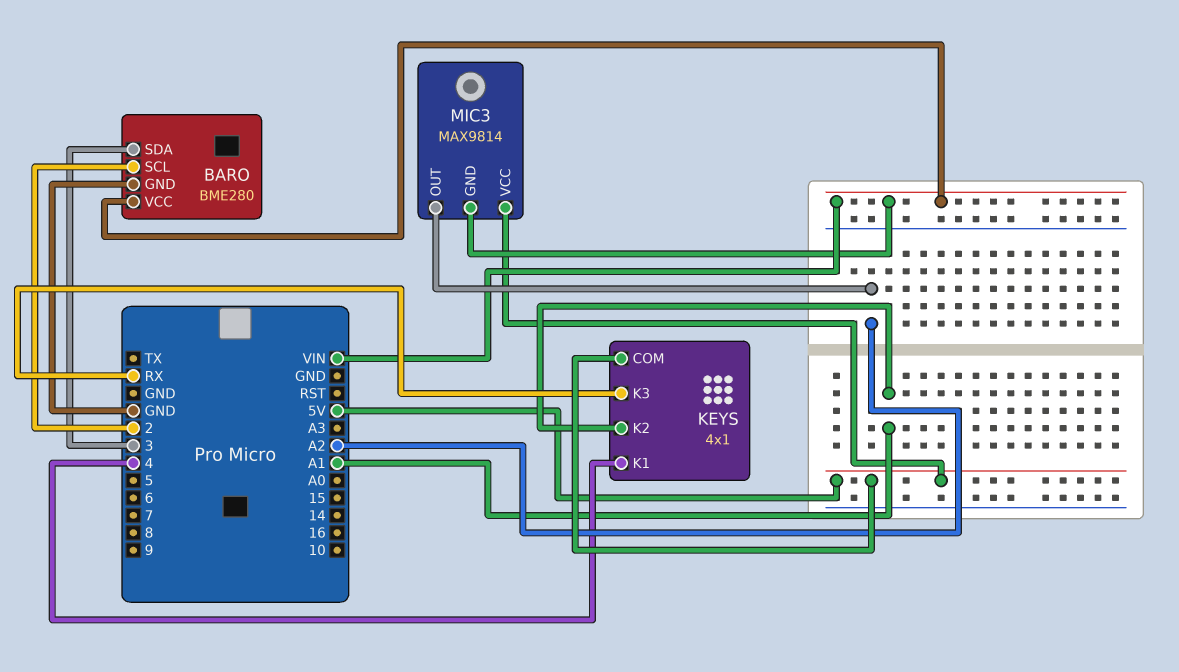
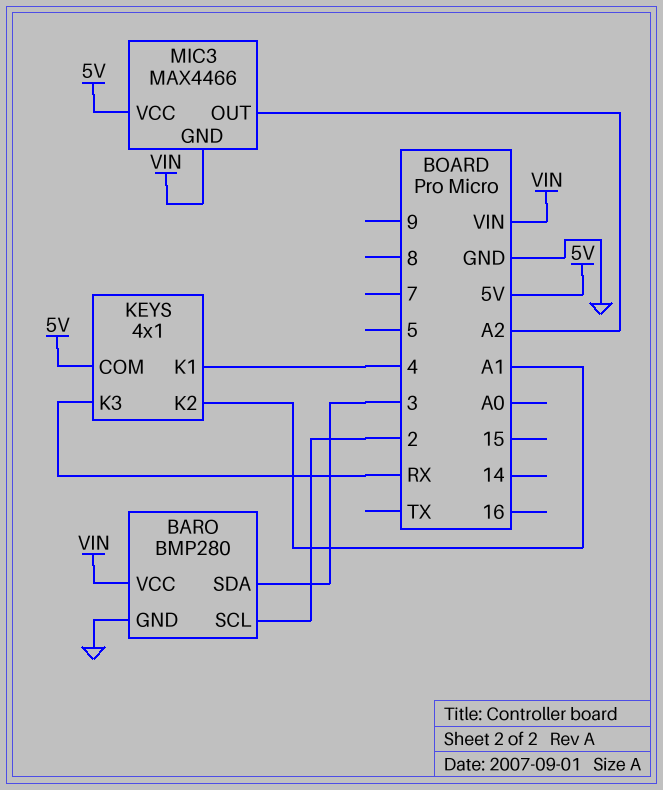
BARO: BME280 -> BMP280
MIC3: MAX9814 -> MAX4466

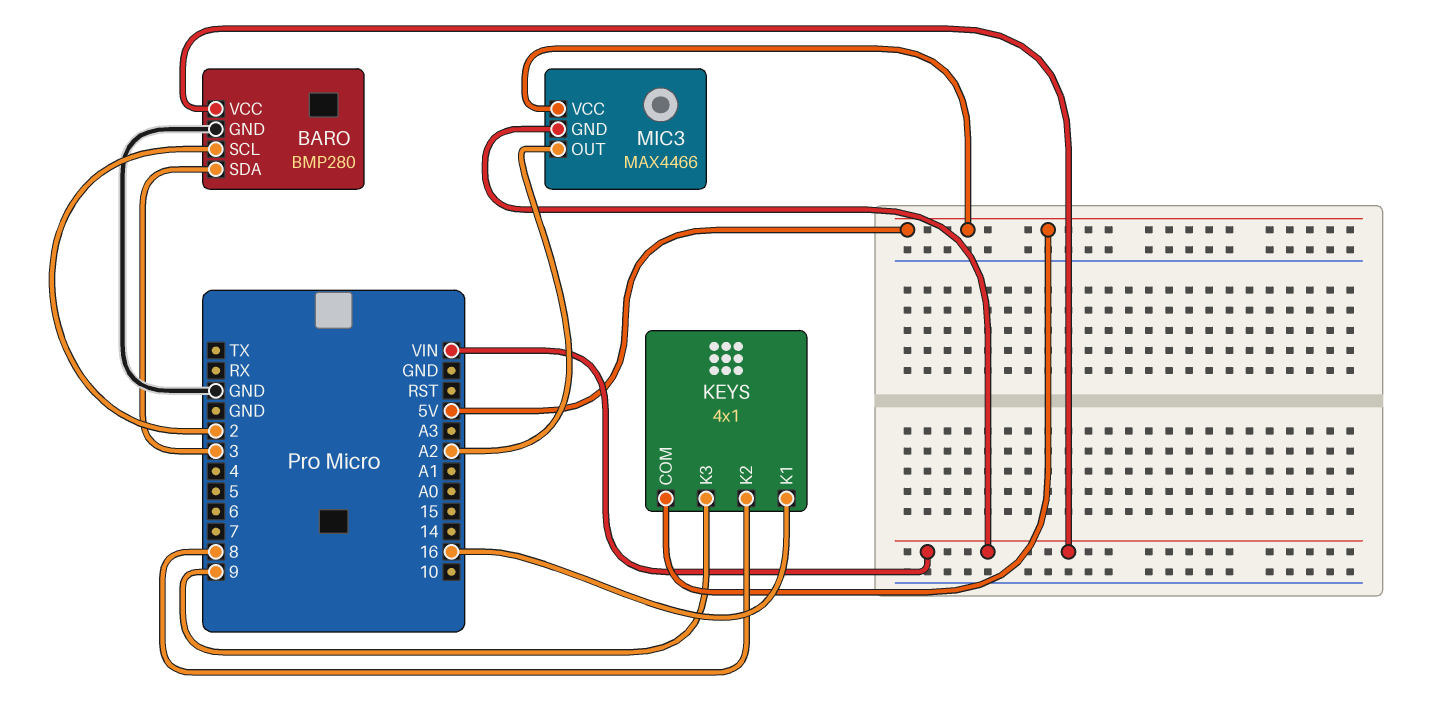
KEYS pin K1: 4 -> 16
KEYS pin K2: A1 -> 8
KEYS pin K3: RX -> 9

